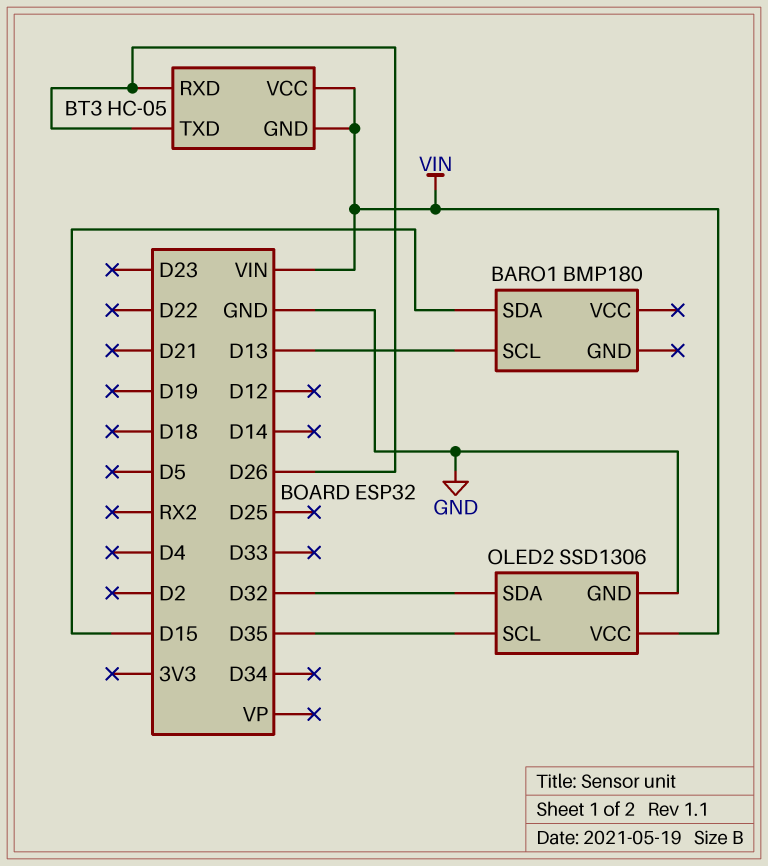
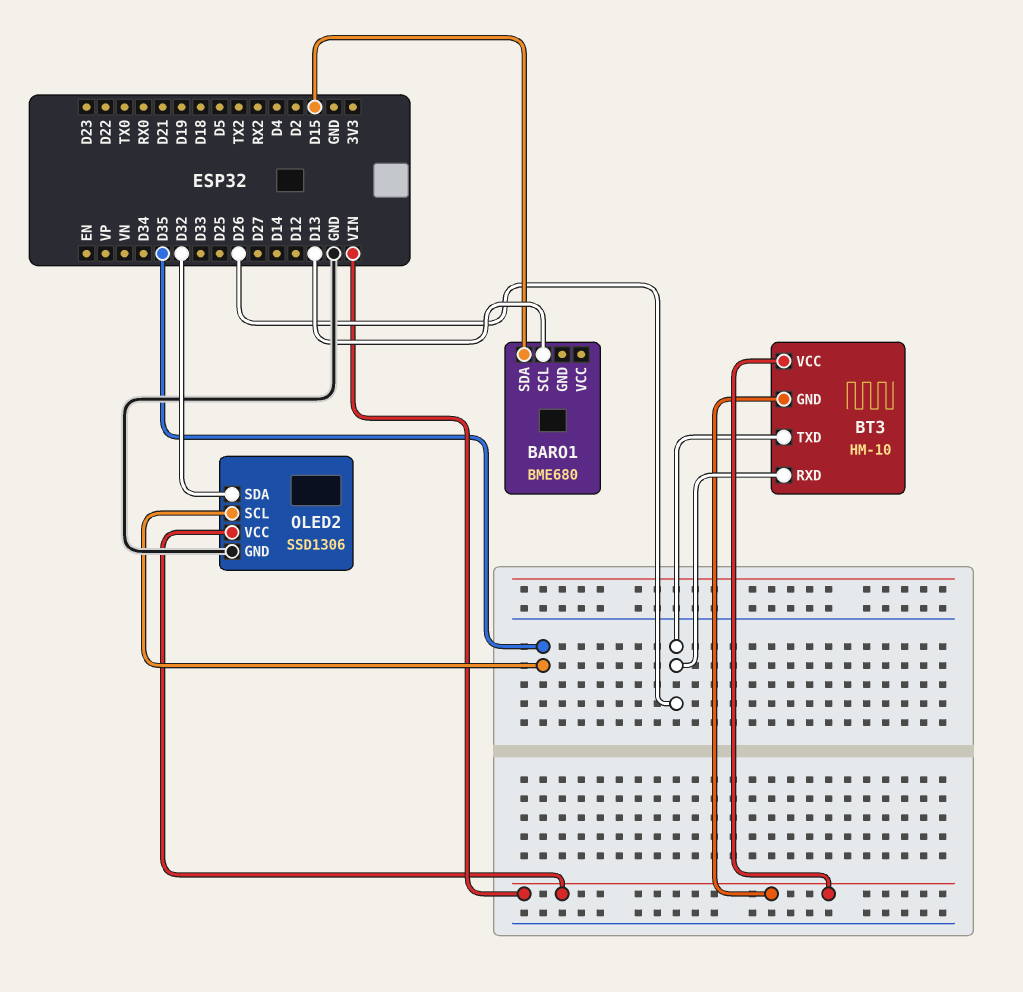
BARO1: BMP180 -> BME680
BT3: HC-05 -> HM-10

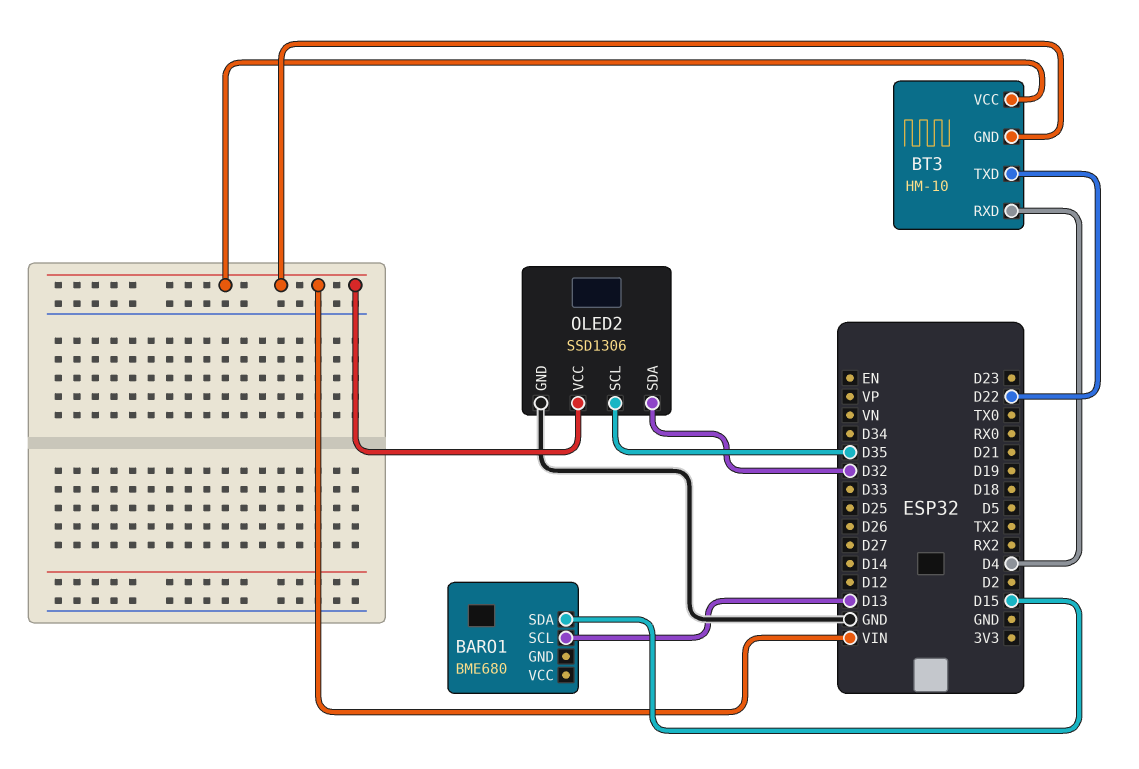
BT3 pin RXD: D26 -> D4
BT3 pin TXD: D26 -> D22

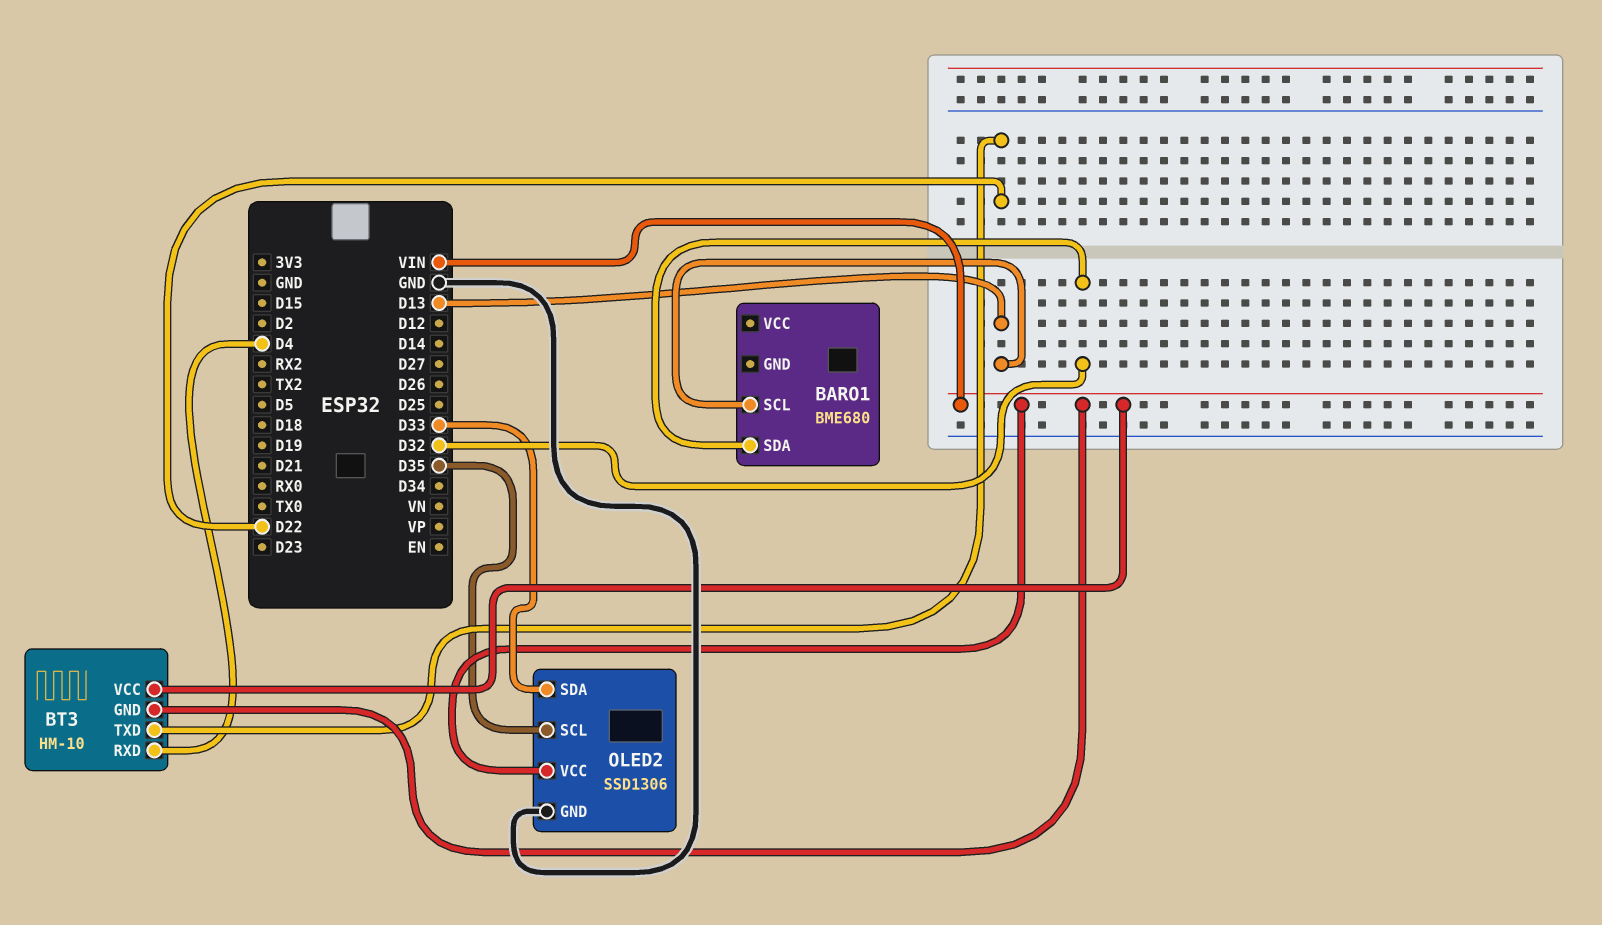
BARO1 pin SDA: D15 -> D32
OLED2 pin SDA: D32 -> D33

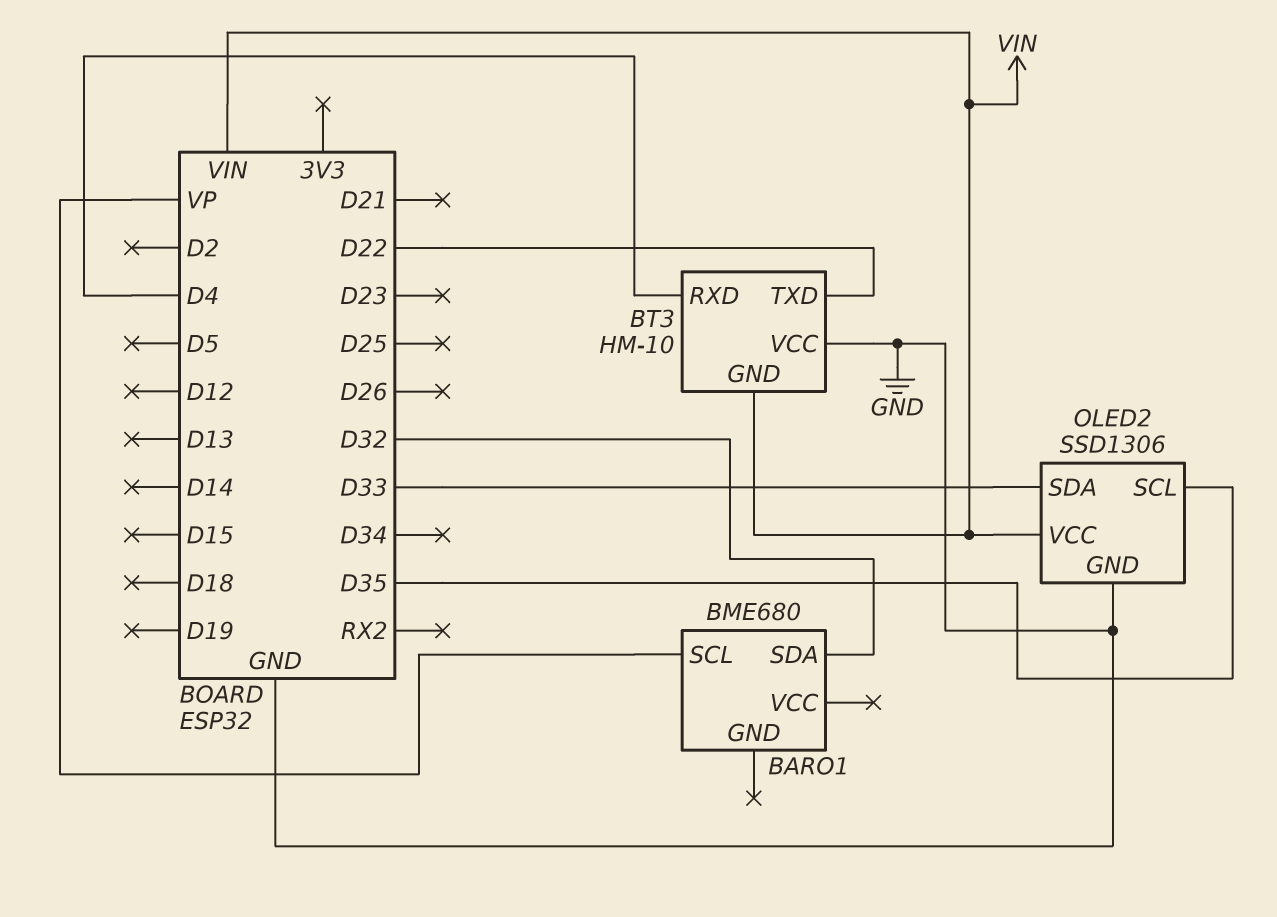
BARO1 pin SCL: D13 -> VP
BT3 pin VCC: VIN -> GND

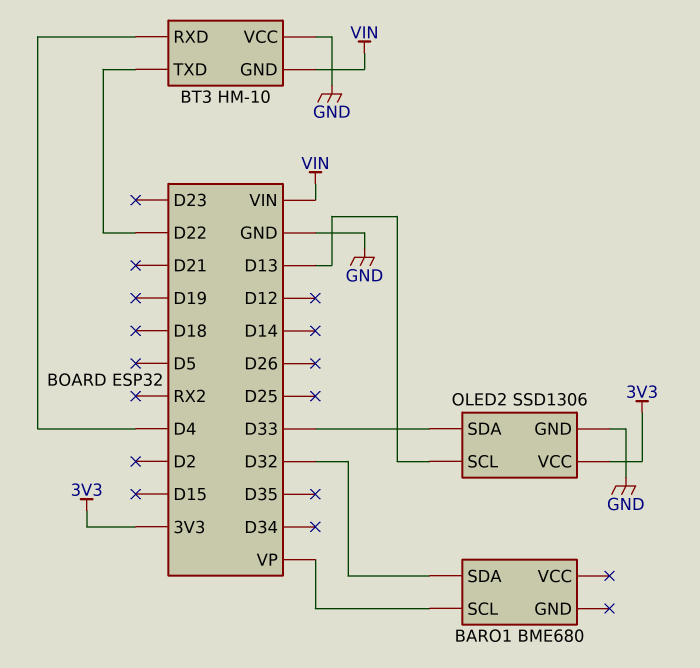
OLED2 pin SCL: D35 -> D13
OLED2 pin VCC: VIN -> 3V3

